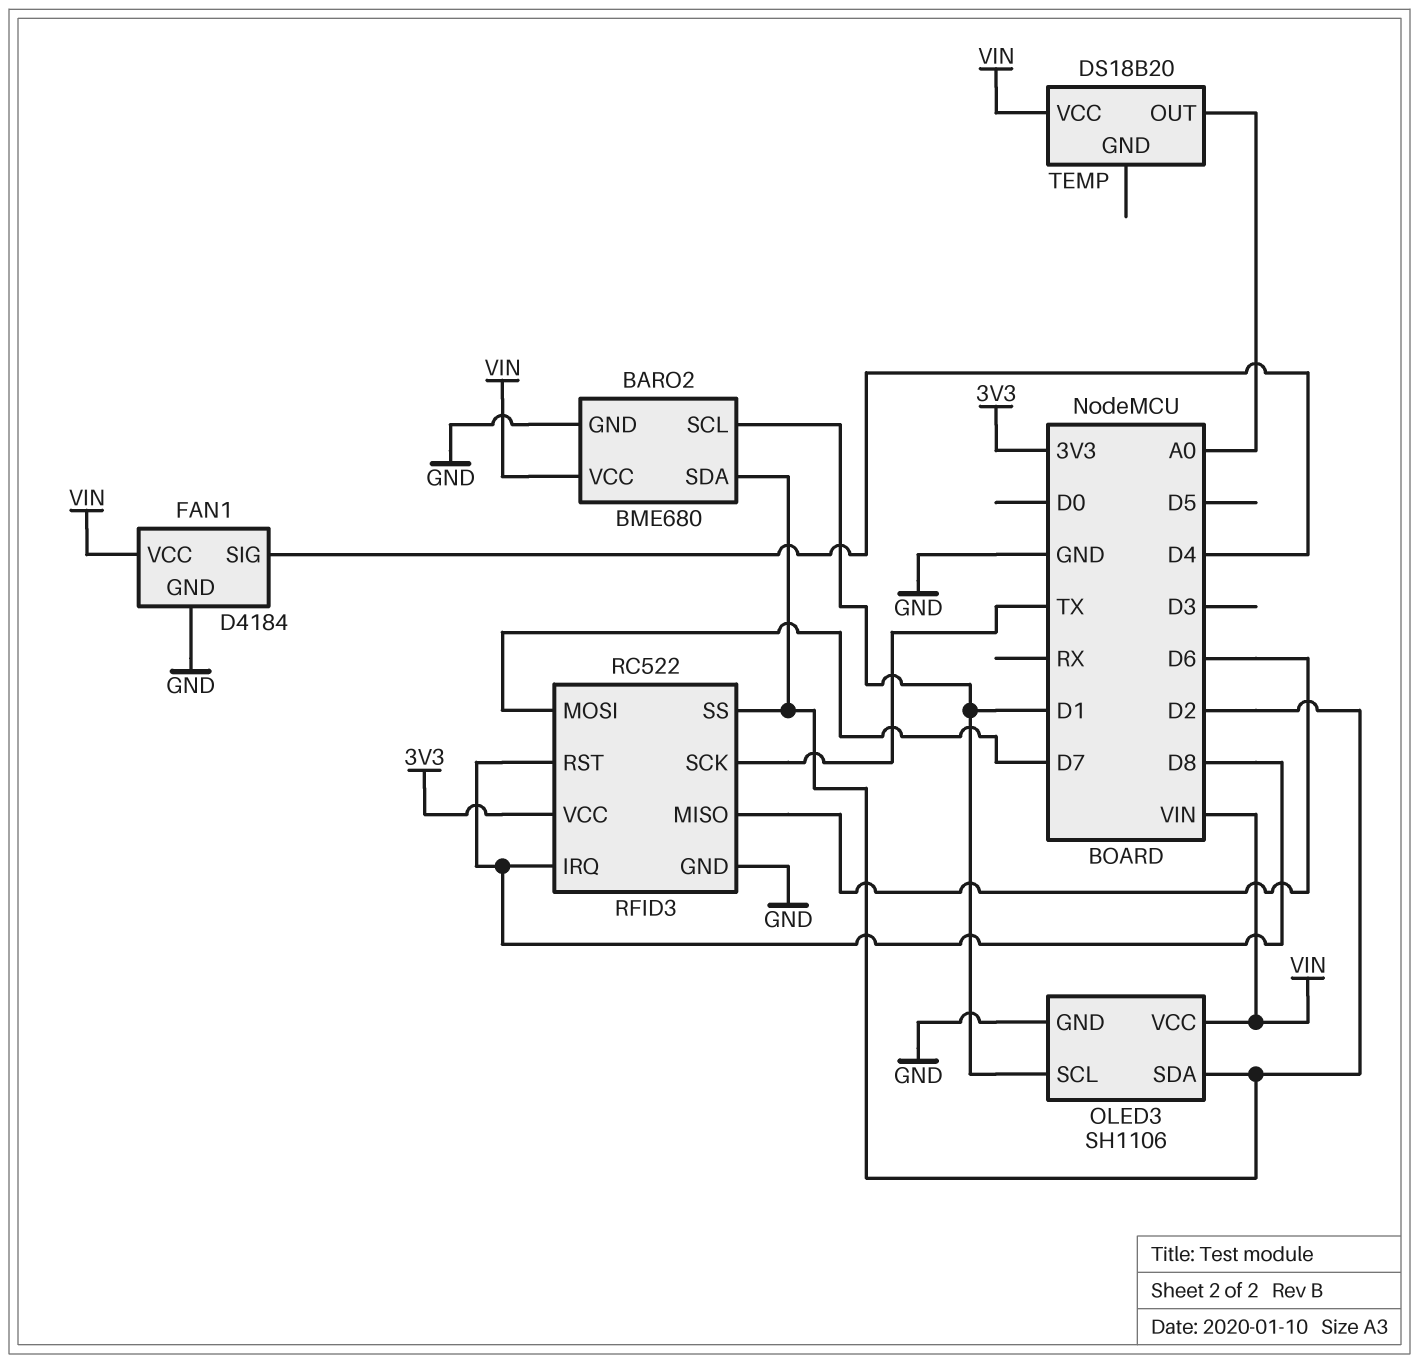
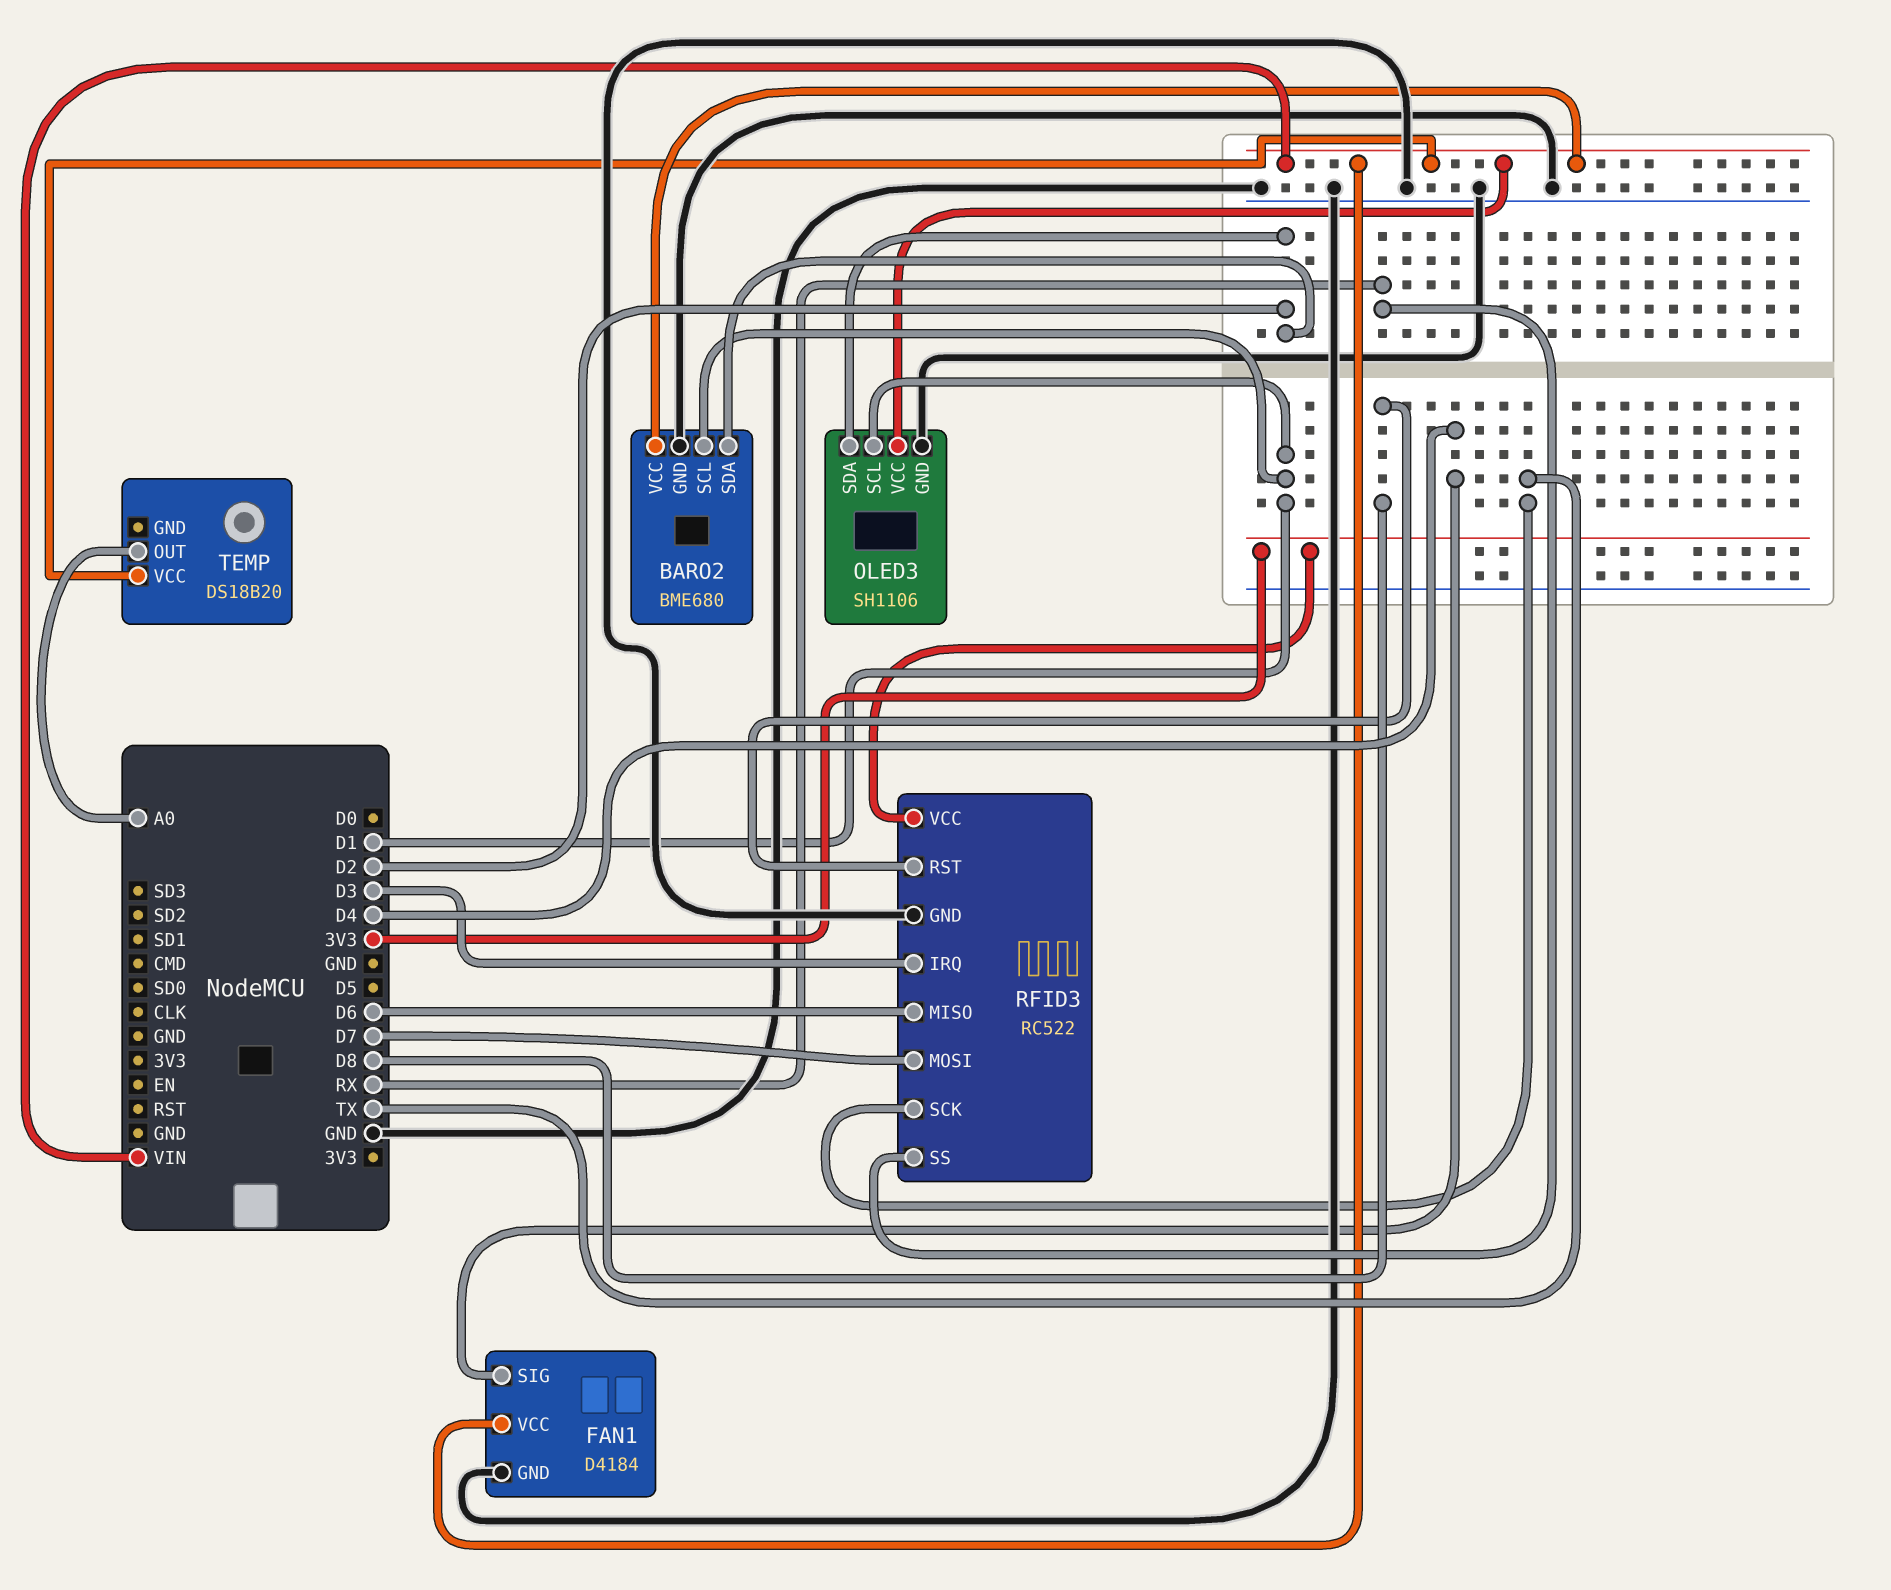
RFID3 pin IRQ: D8 -> D3
RFID3 pin SS: D2 -> RX

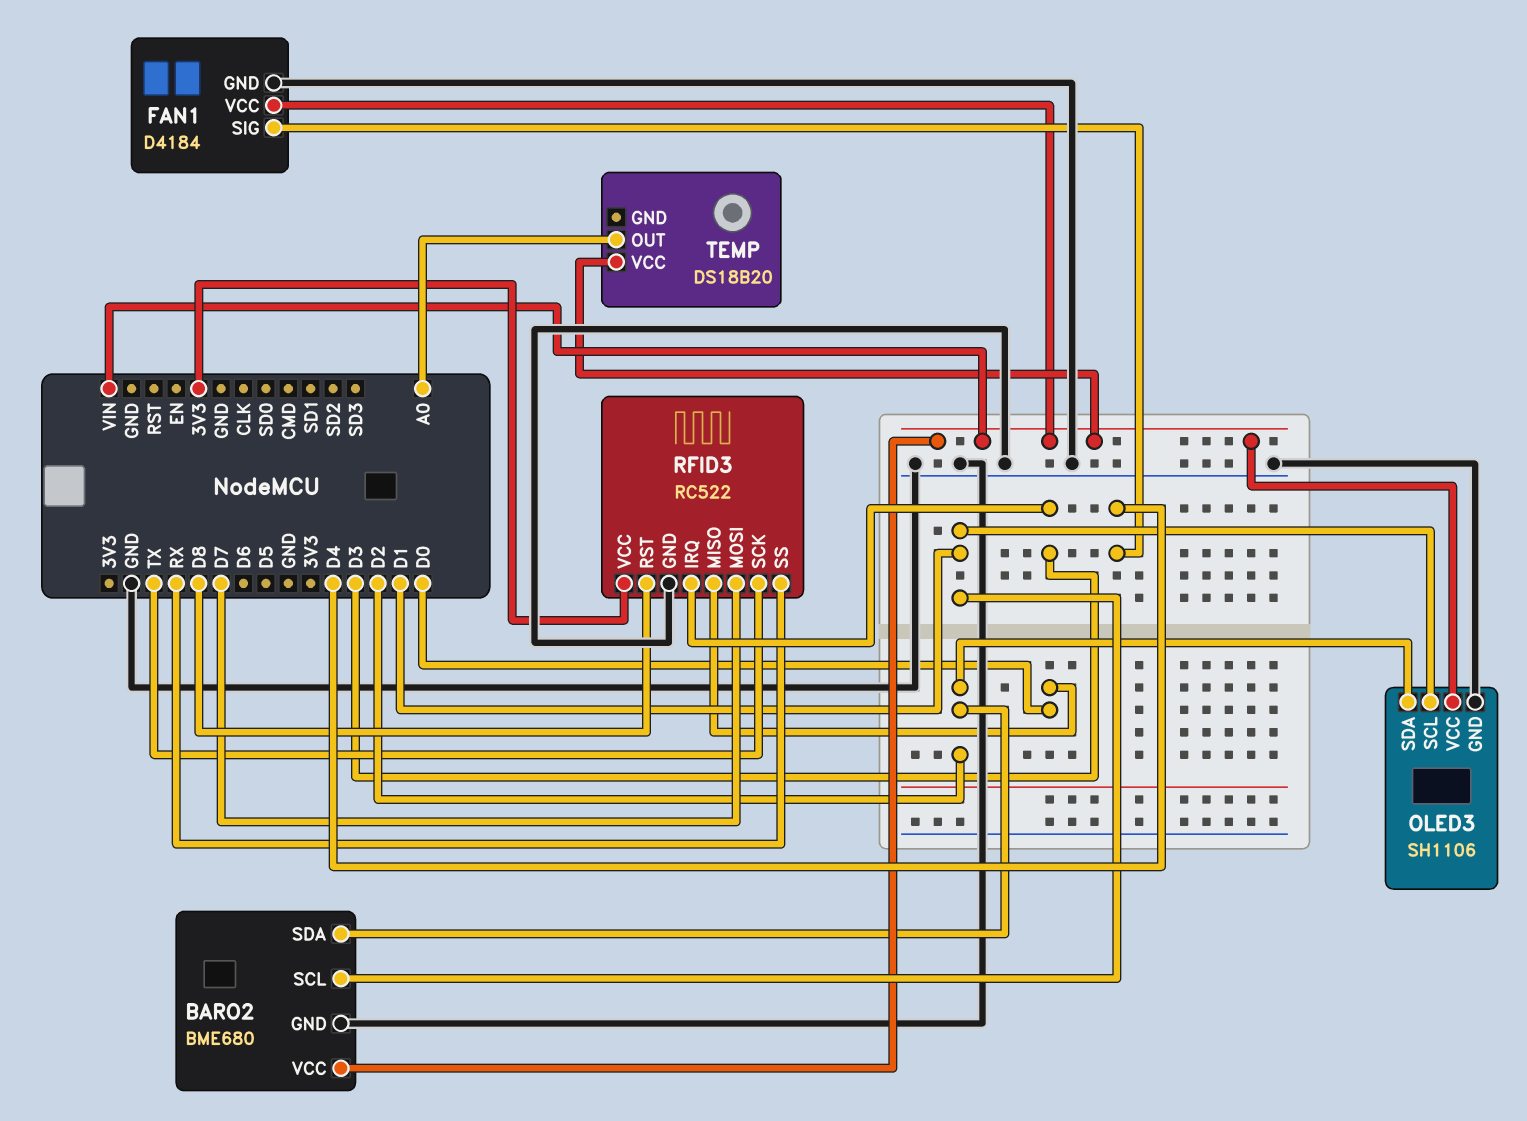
RFID3 pin MISO: D6 -> D0

